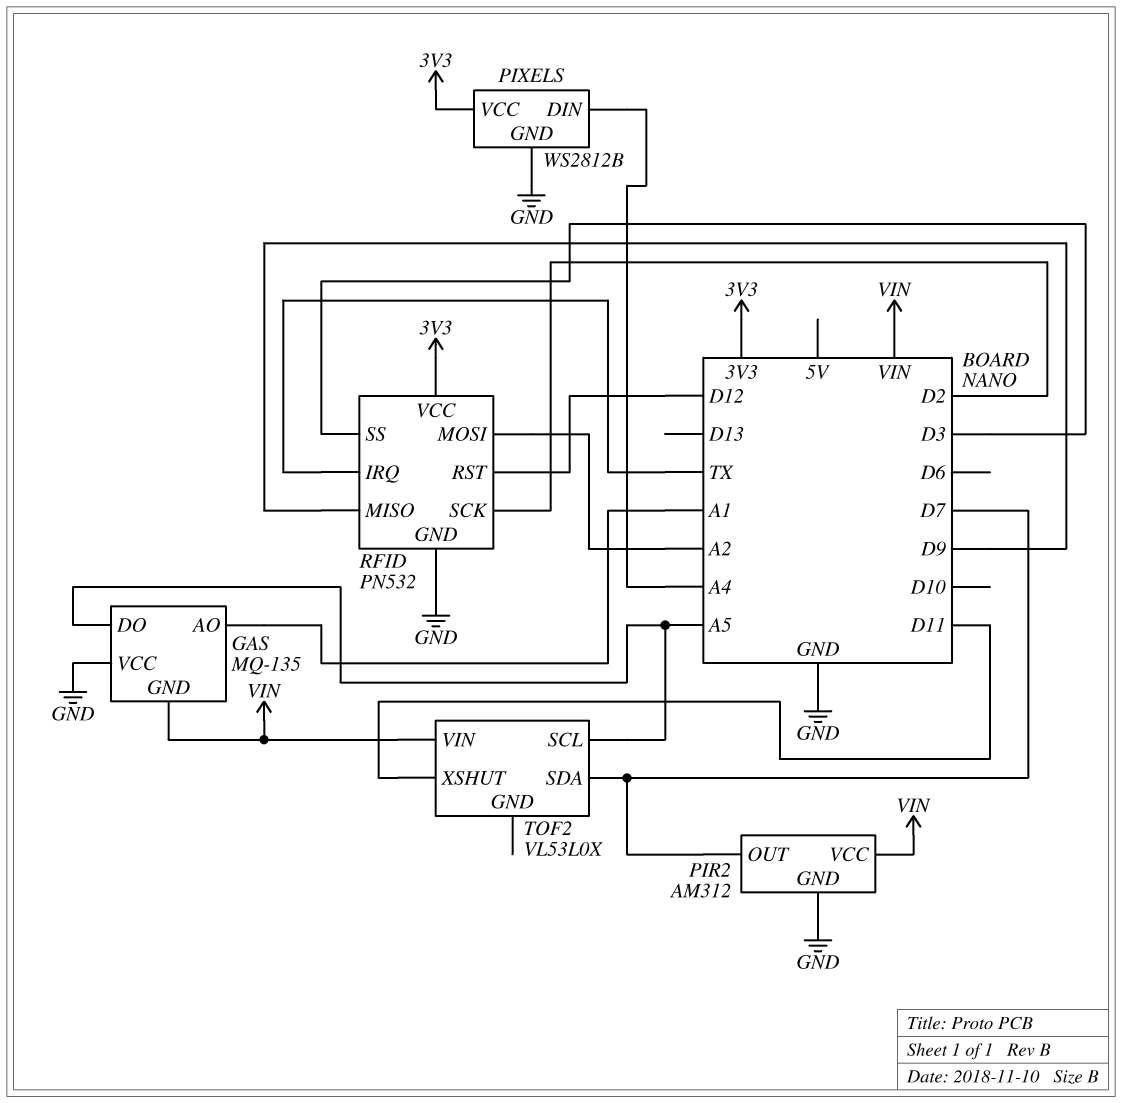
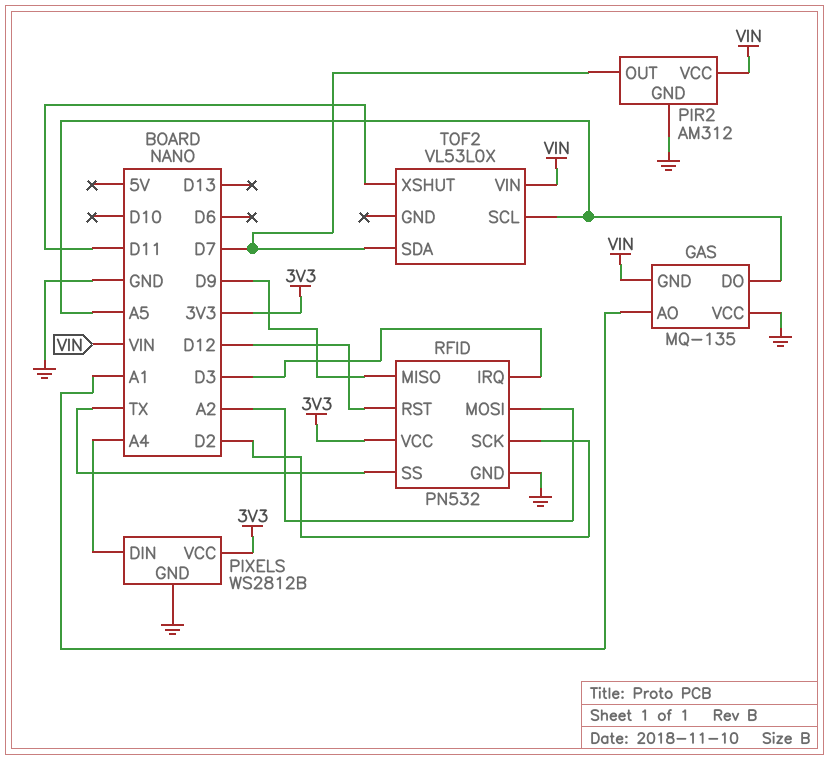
RFID pin IRQ: TX -> D3
RFID pin SS: D3 -> TX

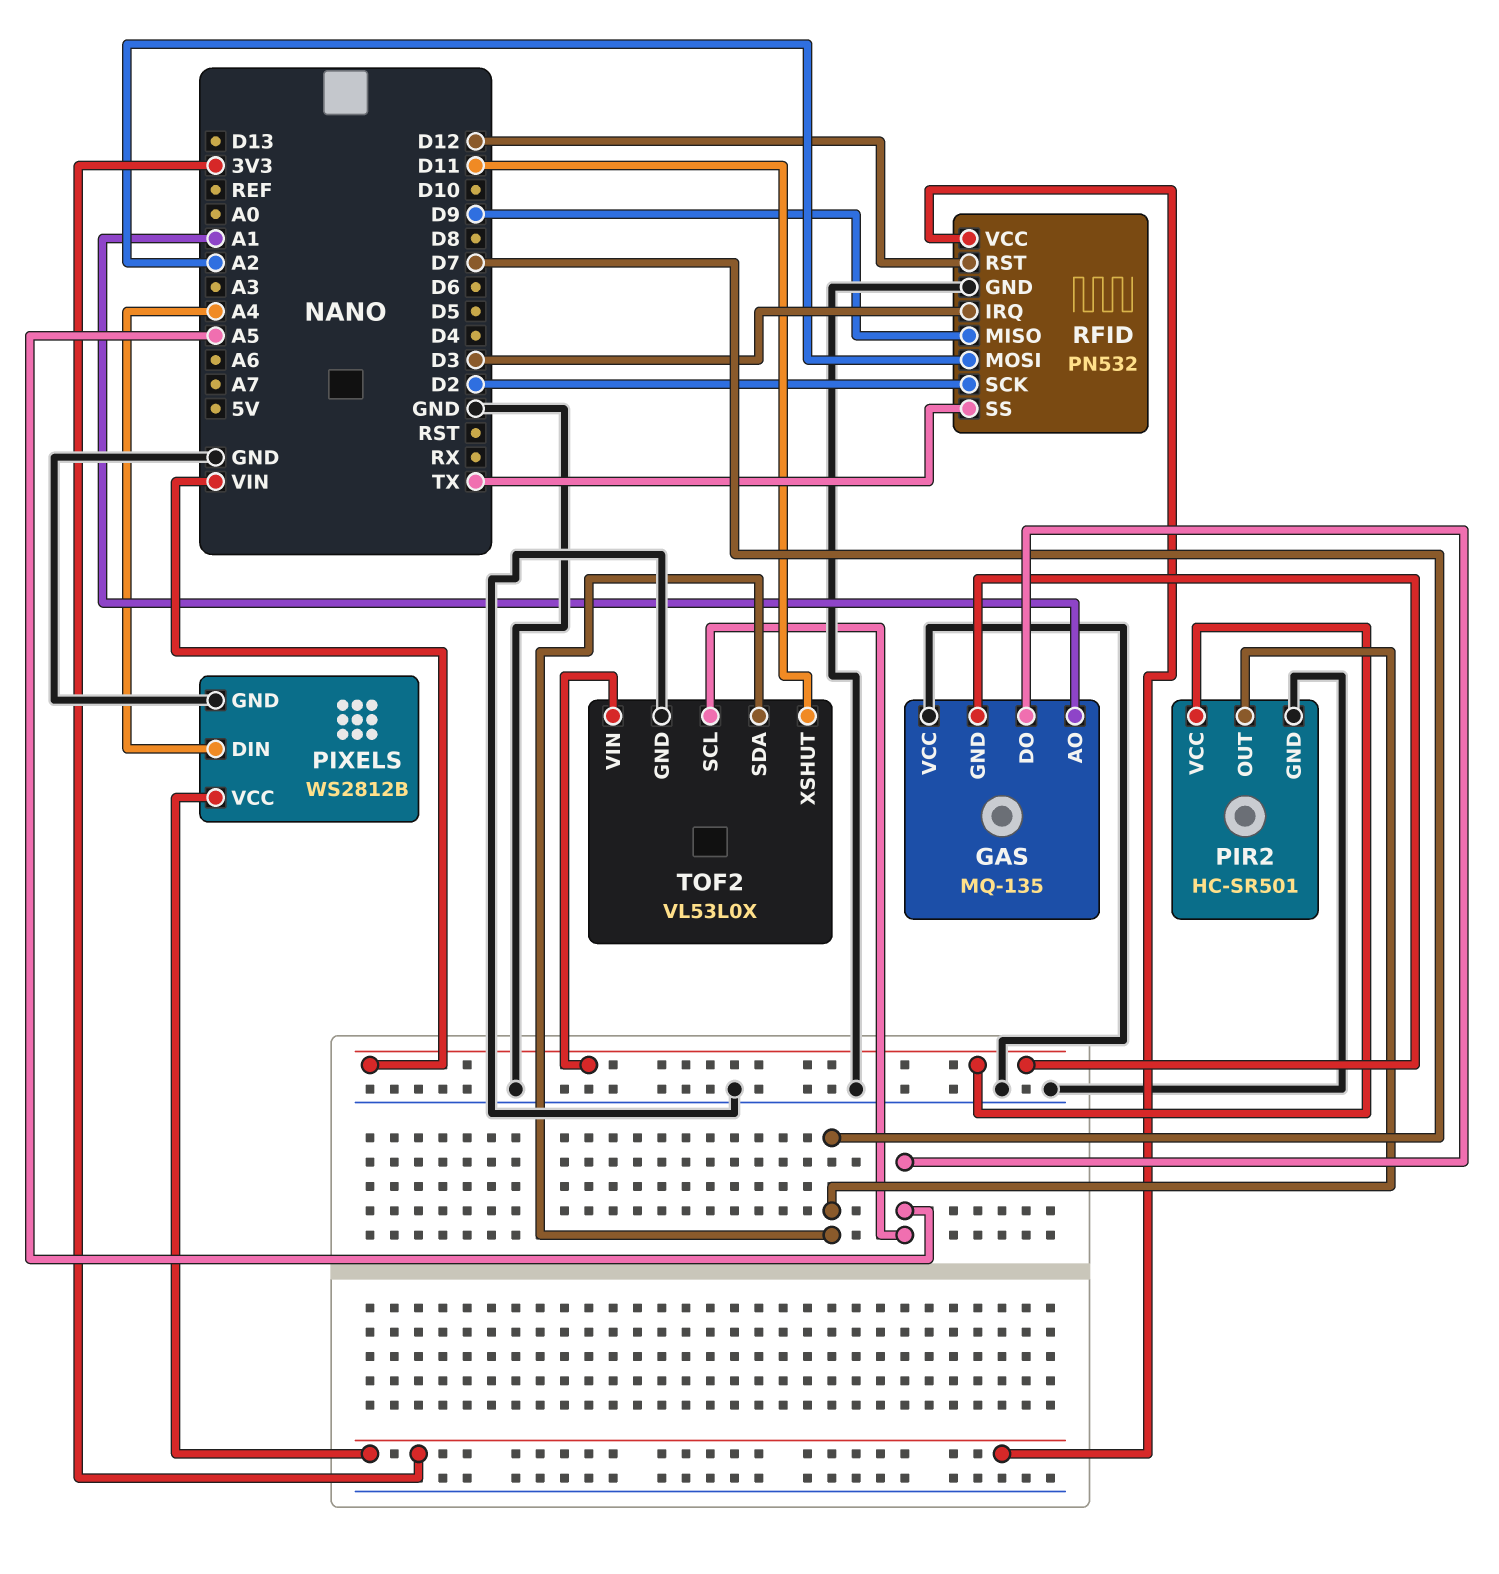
PIR2: AM312 -> HC-SR501
TOF2 pin GND: none -> GND

